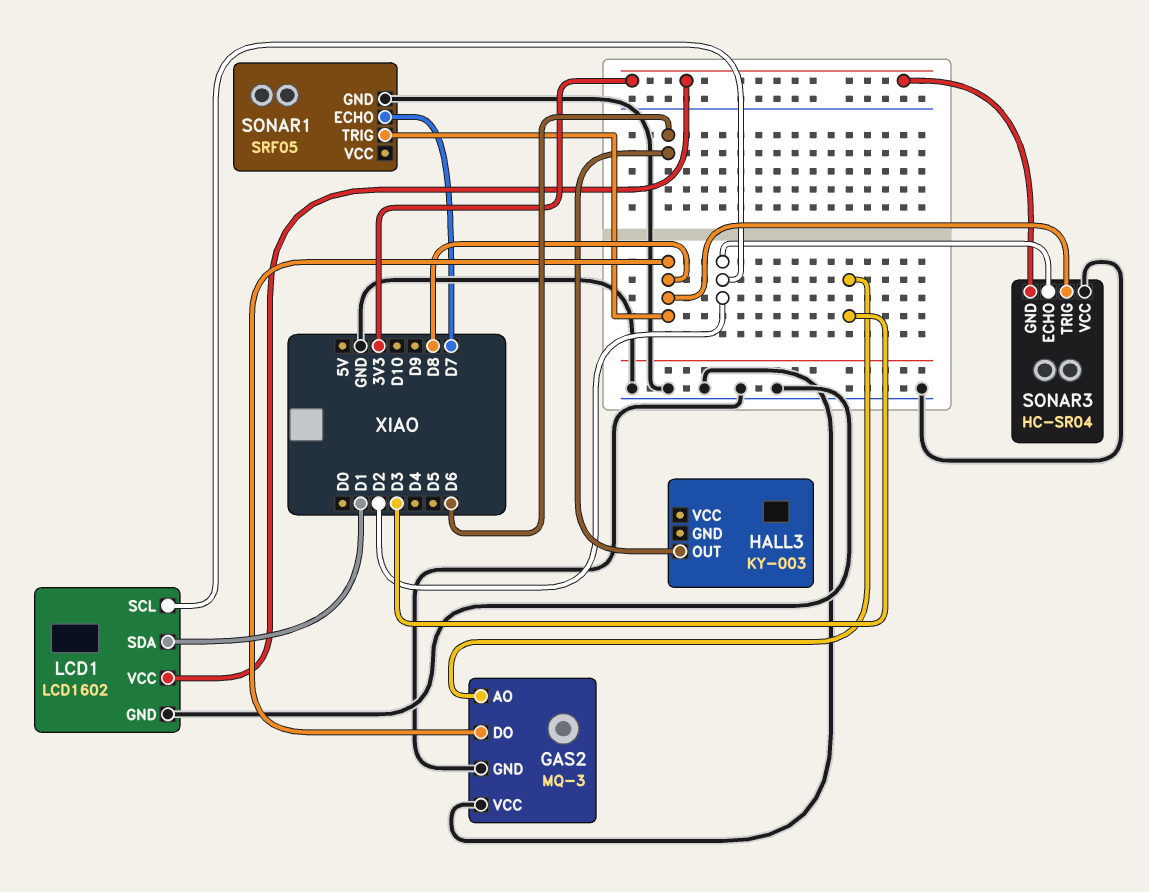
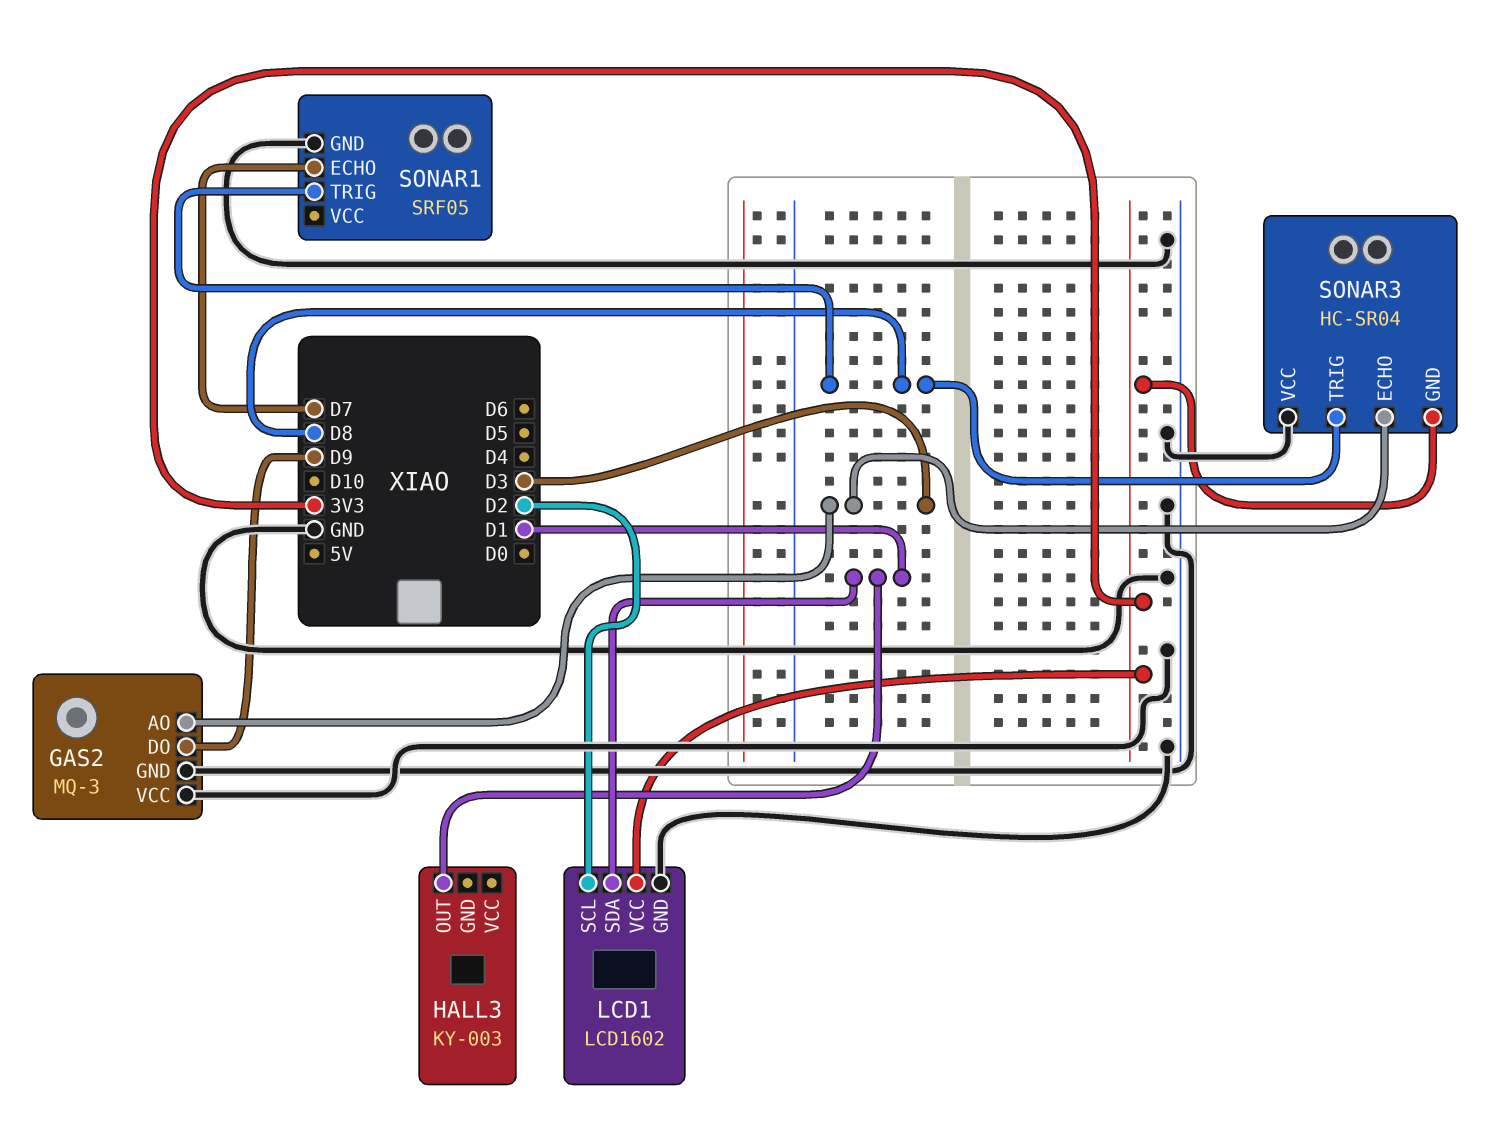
GAS2 pin DO: D8 -> D9
HALL3 pin OUT: D6 -> D1
SONAR3 pin ECHO: D2 -> D3

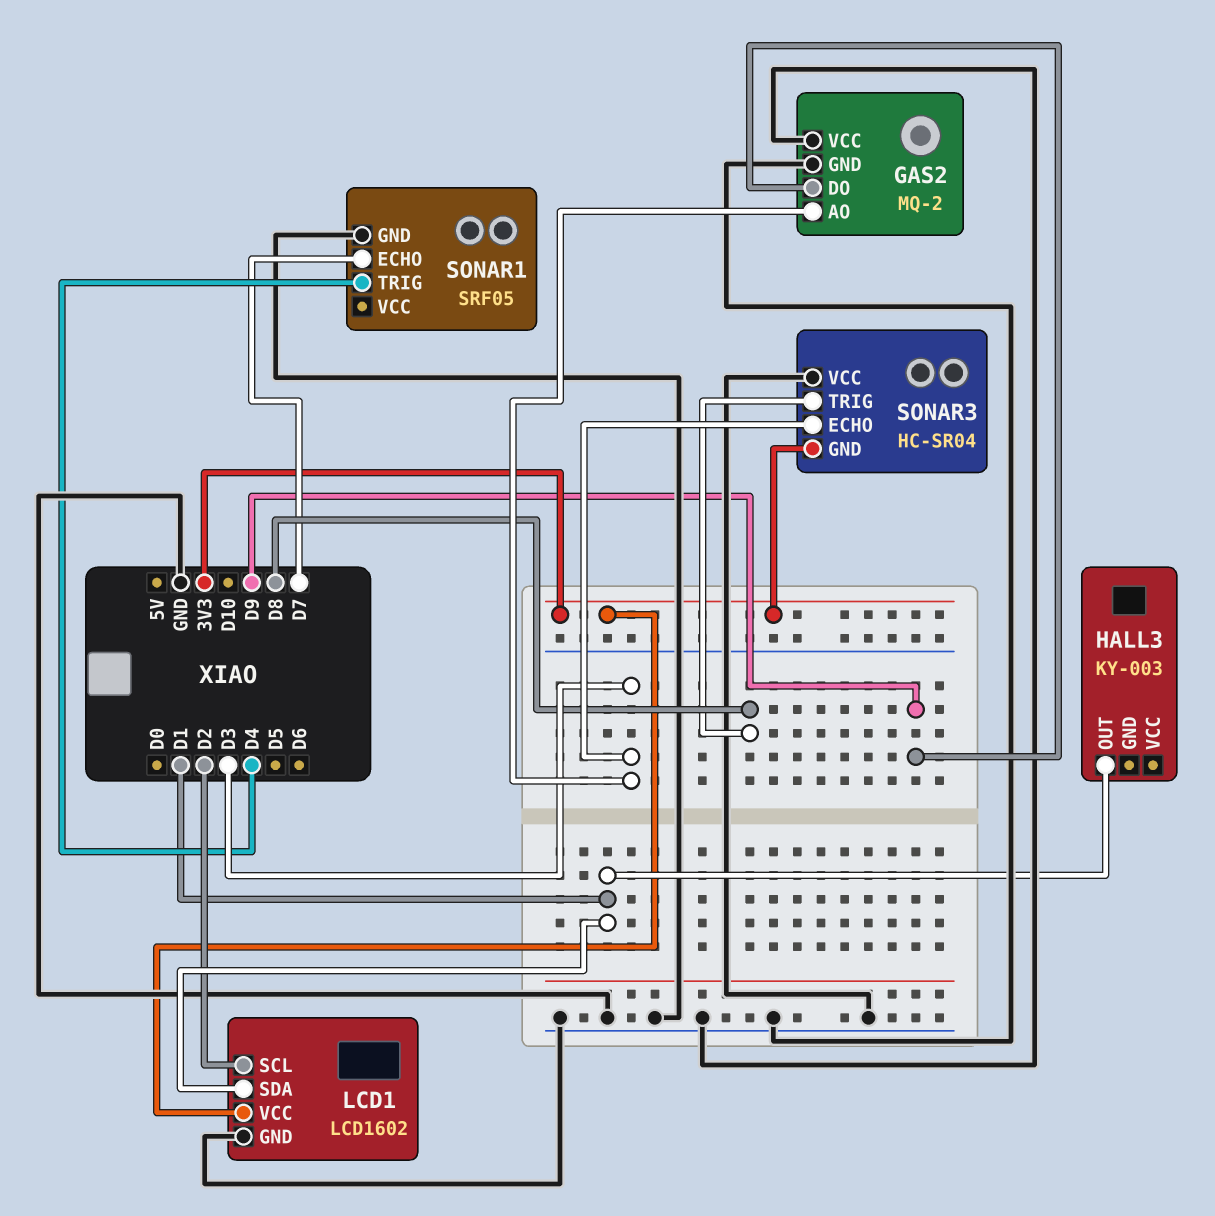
GAS2: MQ-3 -> MQ-2
SONAR1 pin TRIG: D8 -> D4

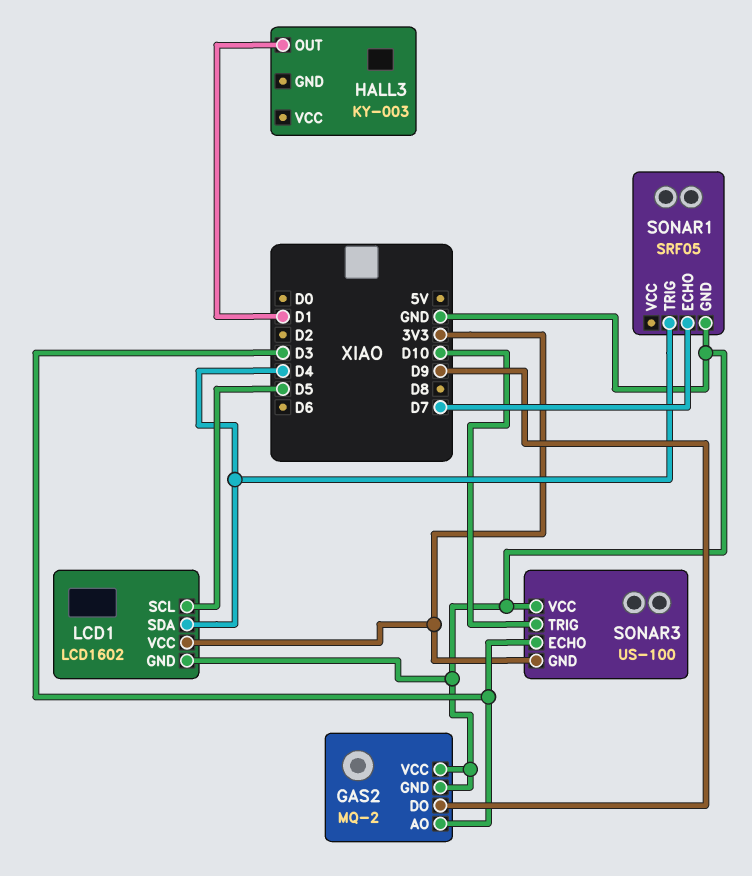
LCD1 pin SCL: D2 -> D5
LCD1 pin SDA: D1 -> D4
SONAR3: HC-SR04 -> US-100
SONAR3 pin TRIG: D8 -> D10

